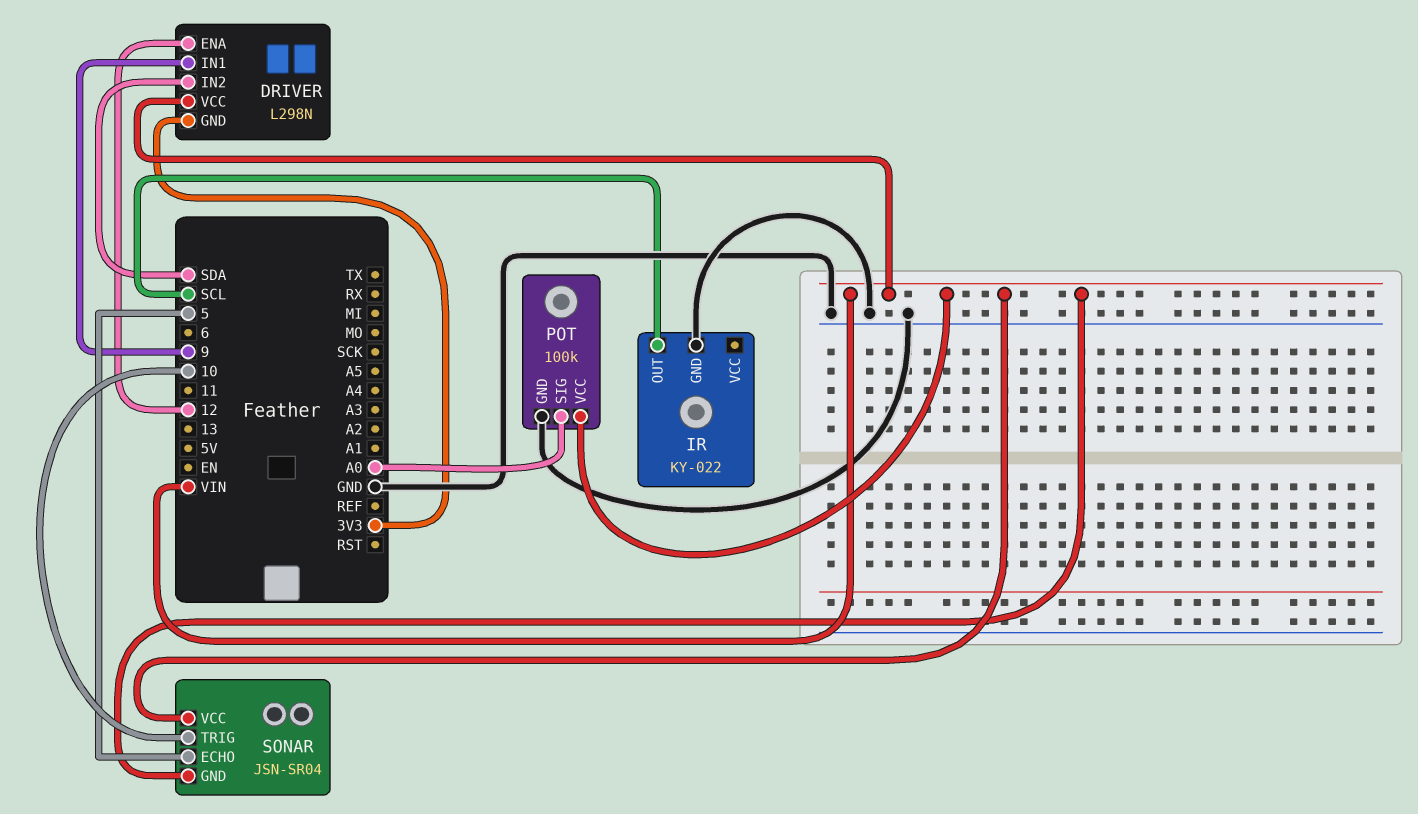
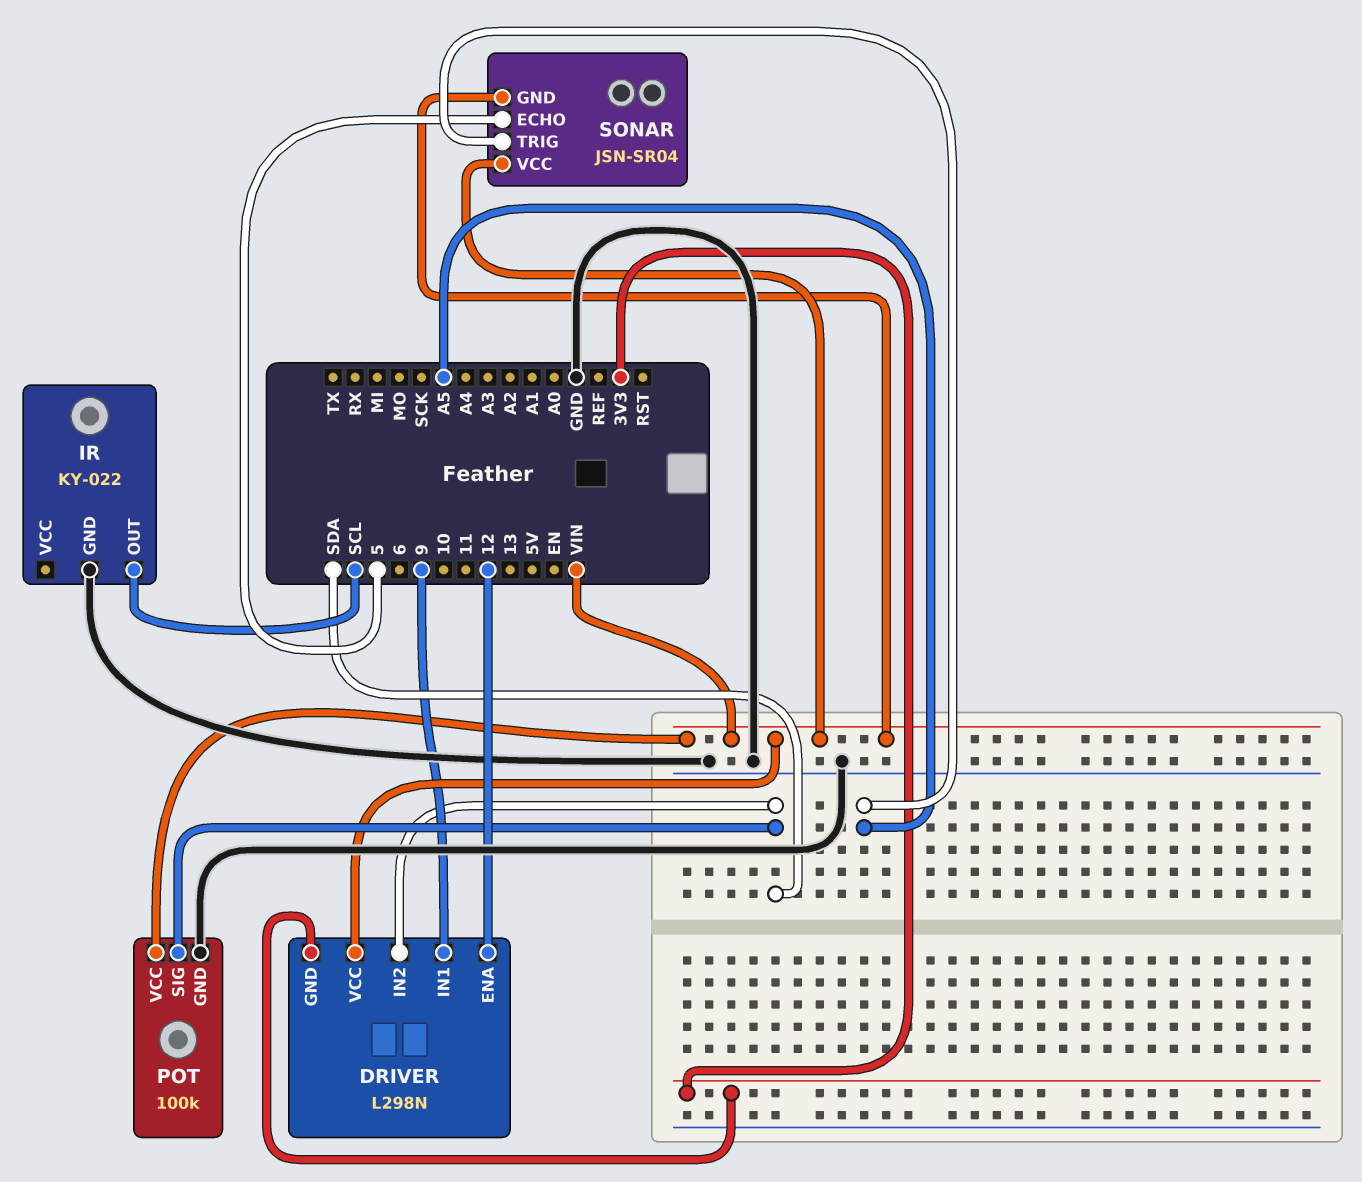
POT pin SIG: A0 -> SDA
SONAR pin TRIG: 10 -> A5

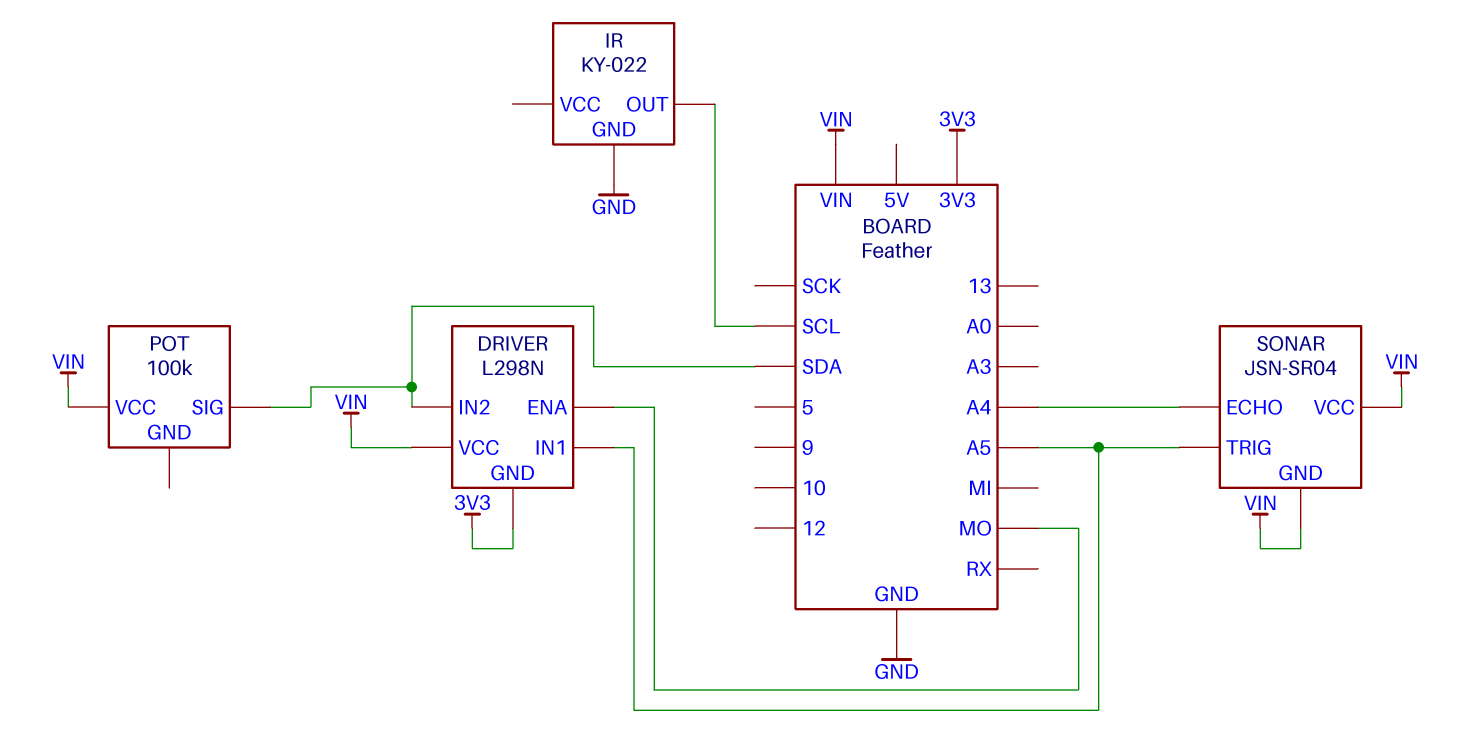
DRIVER pin ENA: 12 -> MO
DRIVER pin IN1: 9 -> A5
POT pin GND: GND -> none
SONAR pin ECHO: 5 -> A4

